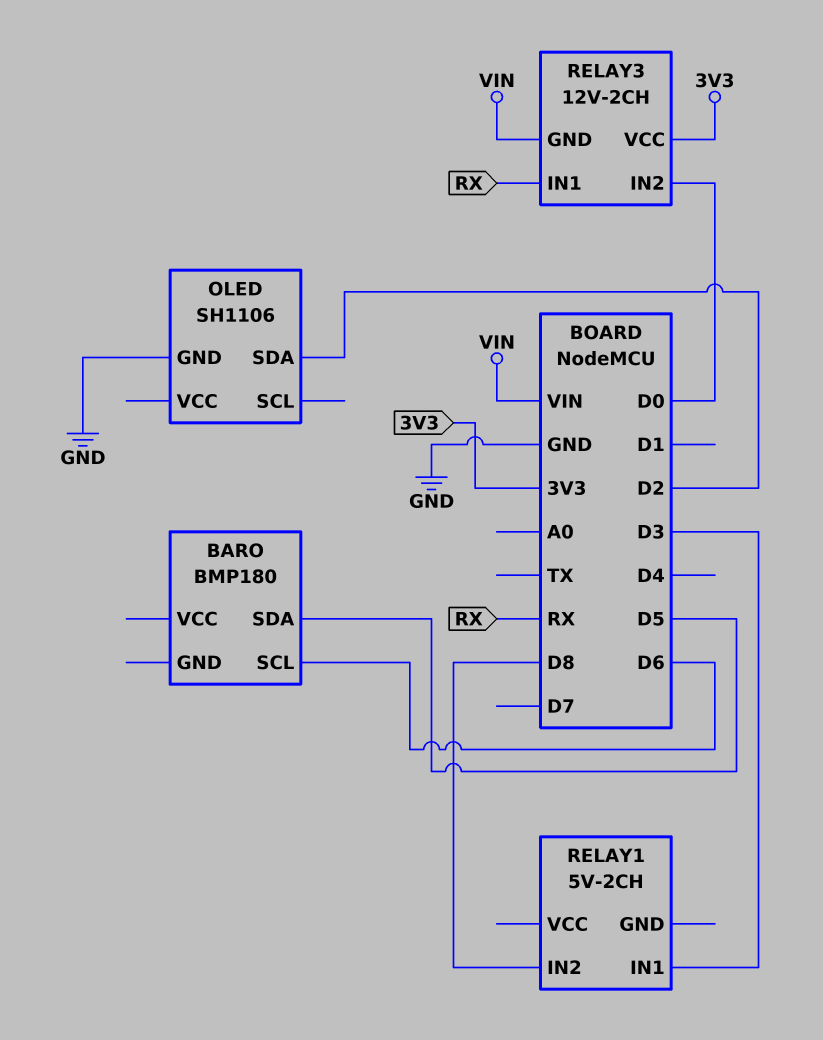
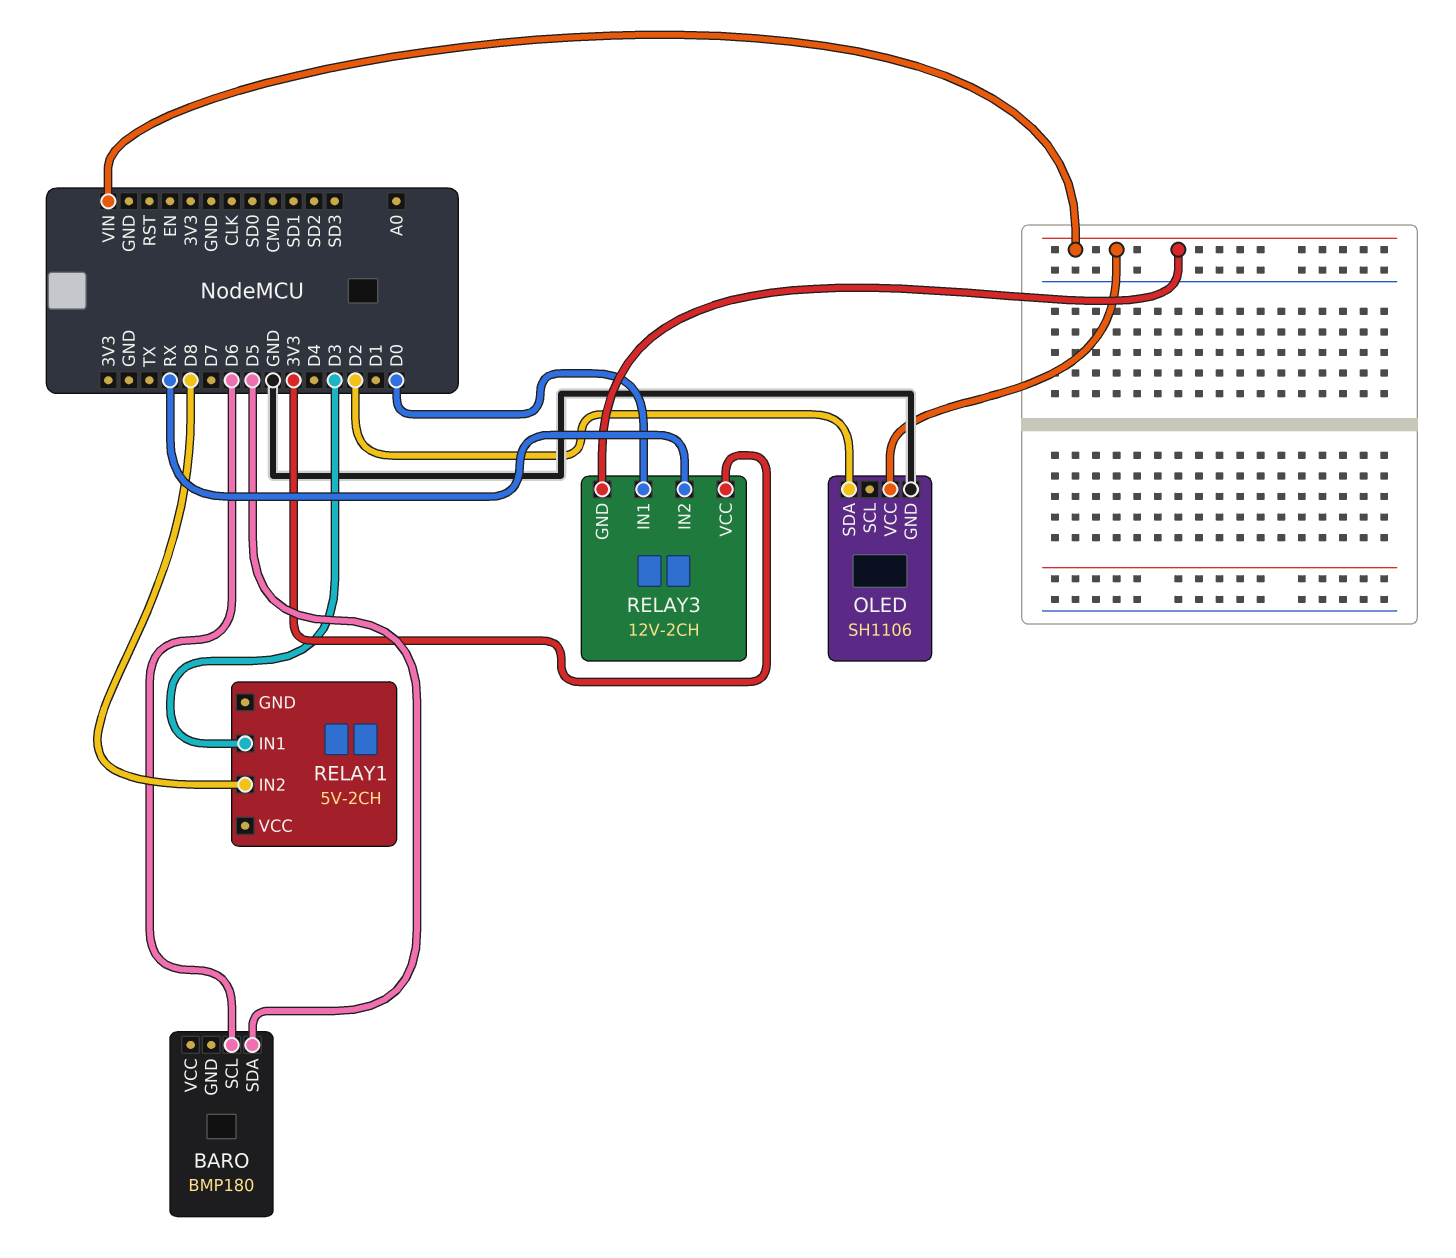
OLED pin VCC: none -> VIN
RELAY3 pin IN1: RX -> D0
RELAY3 pin IN2: D0 -> RX

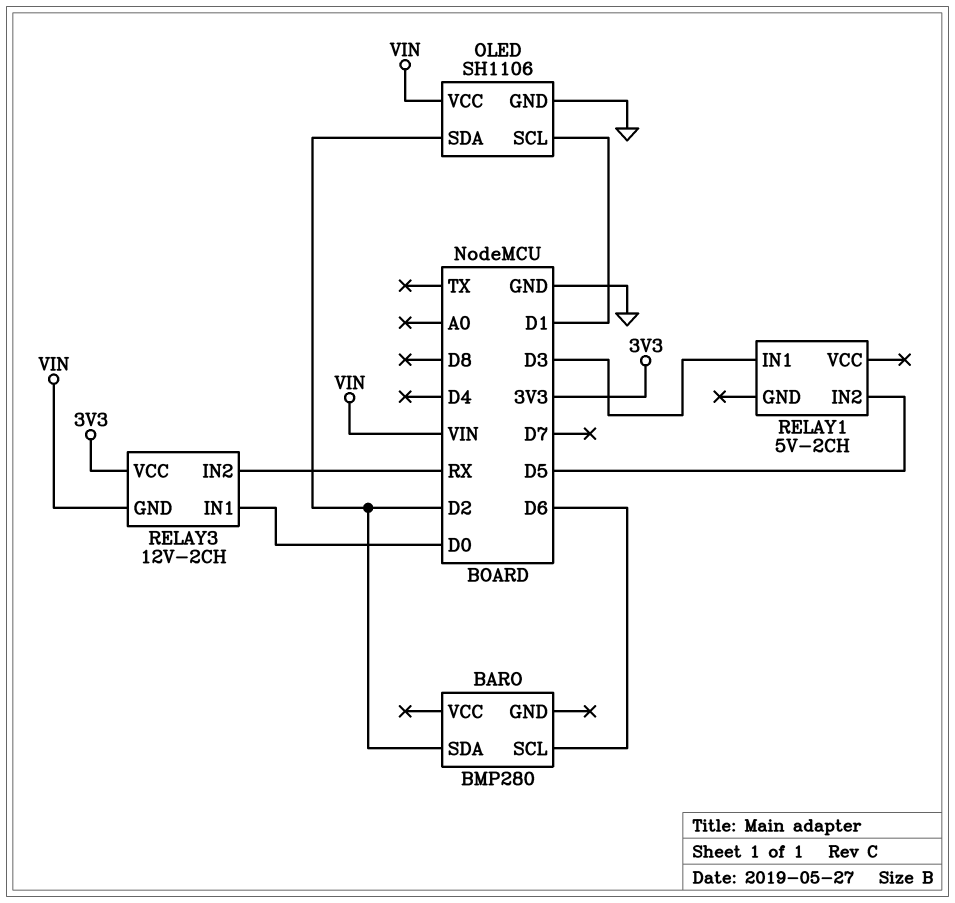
BARO: BMP180 -> BMP280
BARO pin SDA: D5 -> D2
OLED pin SCL: none -> D1
RELAY1 pin IN2: D8 -> D5

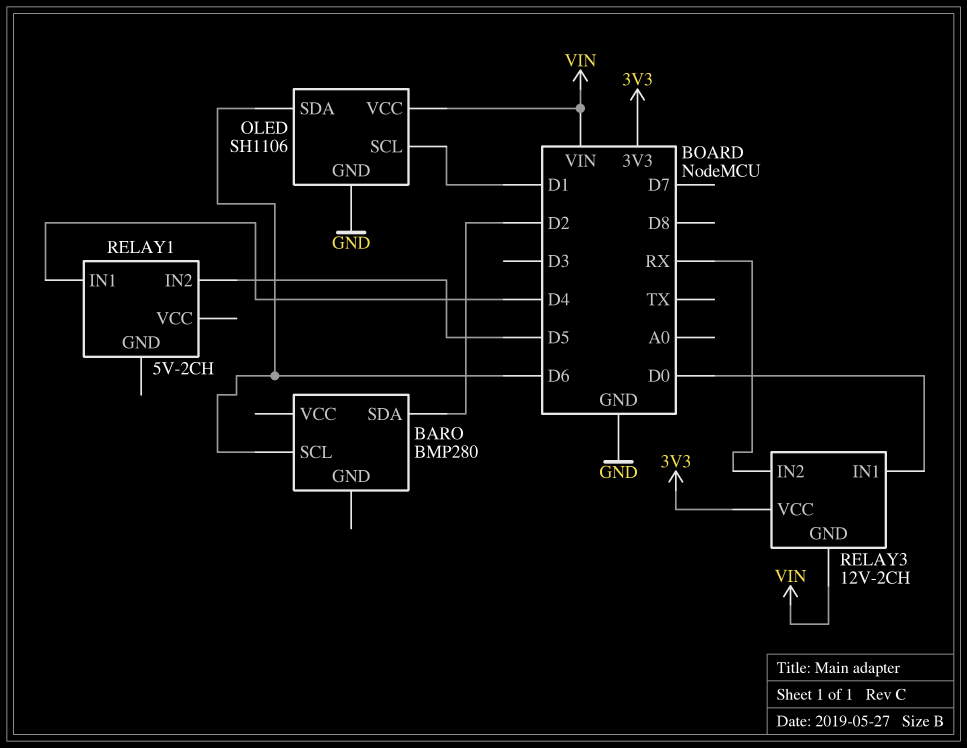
OLED pin SDA: D2 -> D6
RELAY1 pin IN1: D3 -> D4

